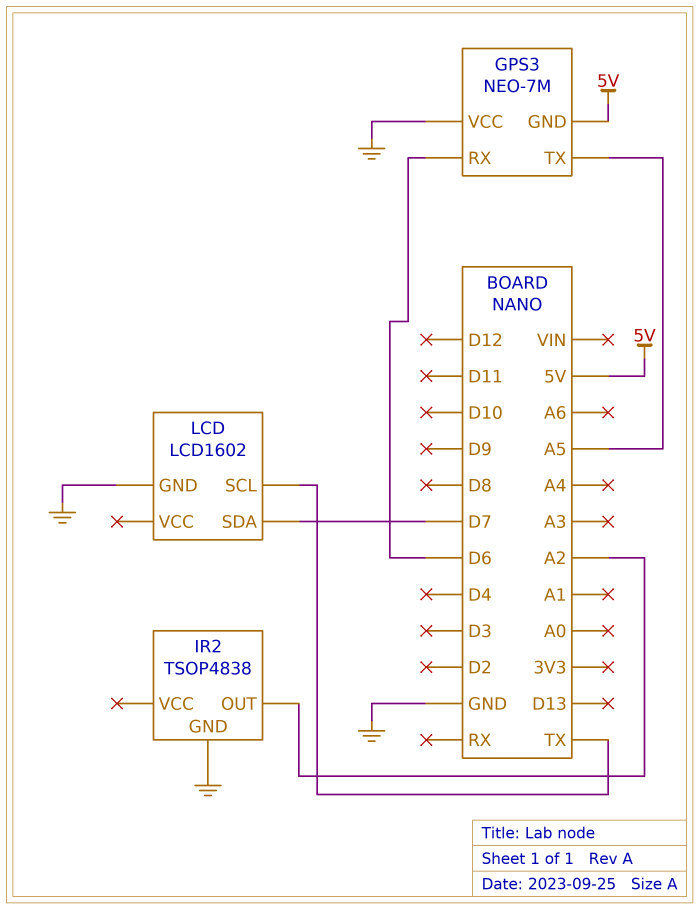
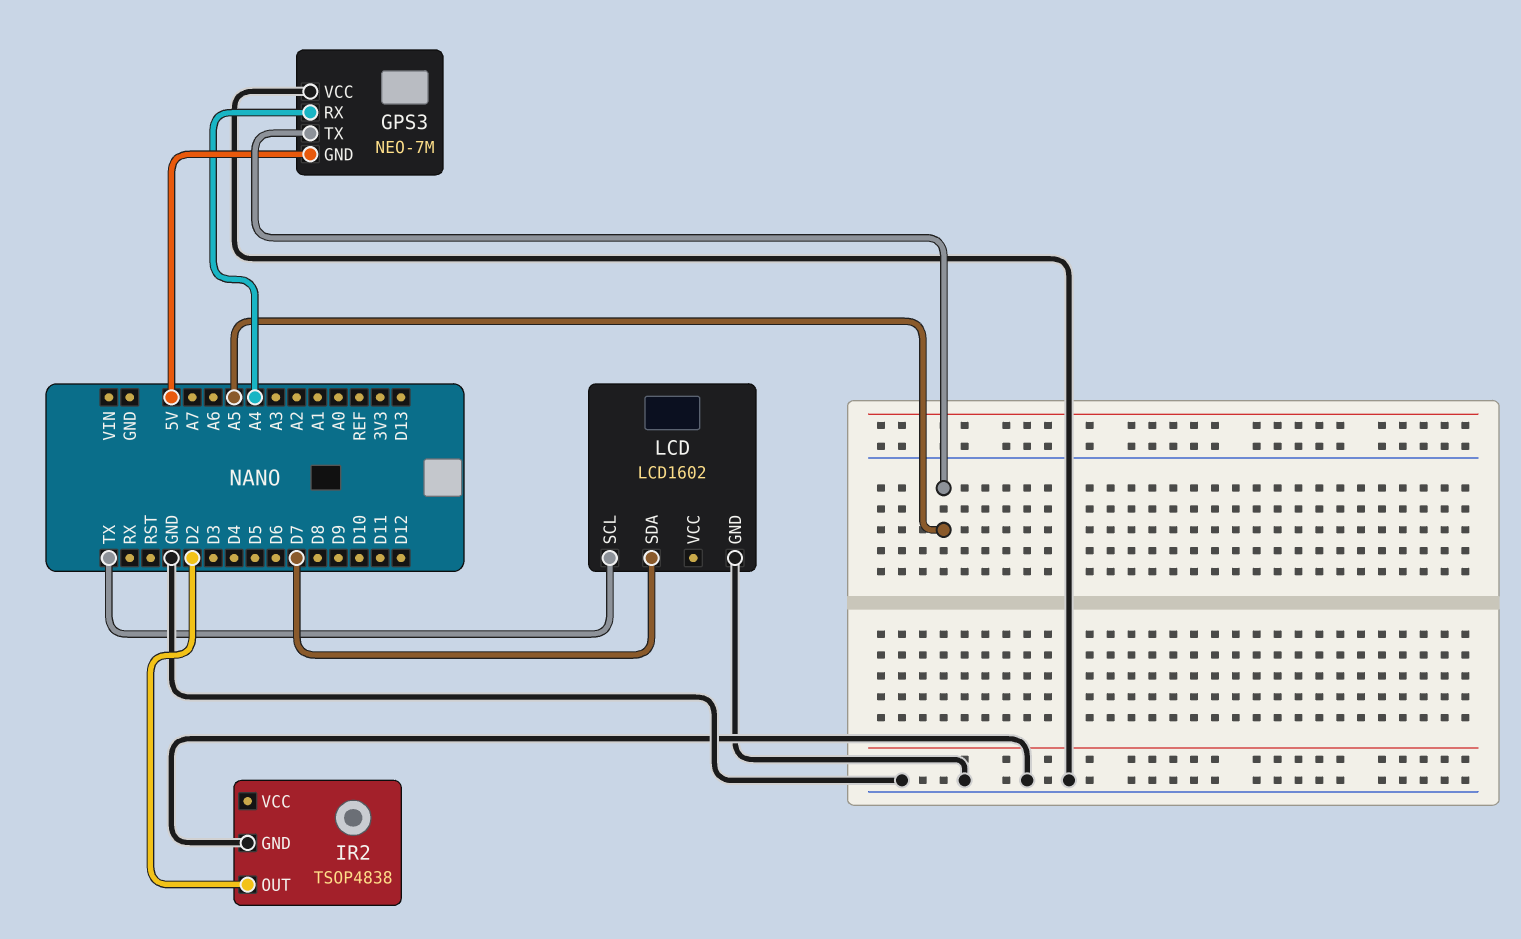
GPS3 pin RX: D6 -> A4
IR2 pin OUT: A2 -> D2

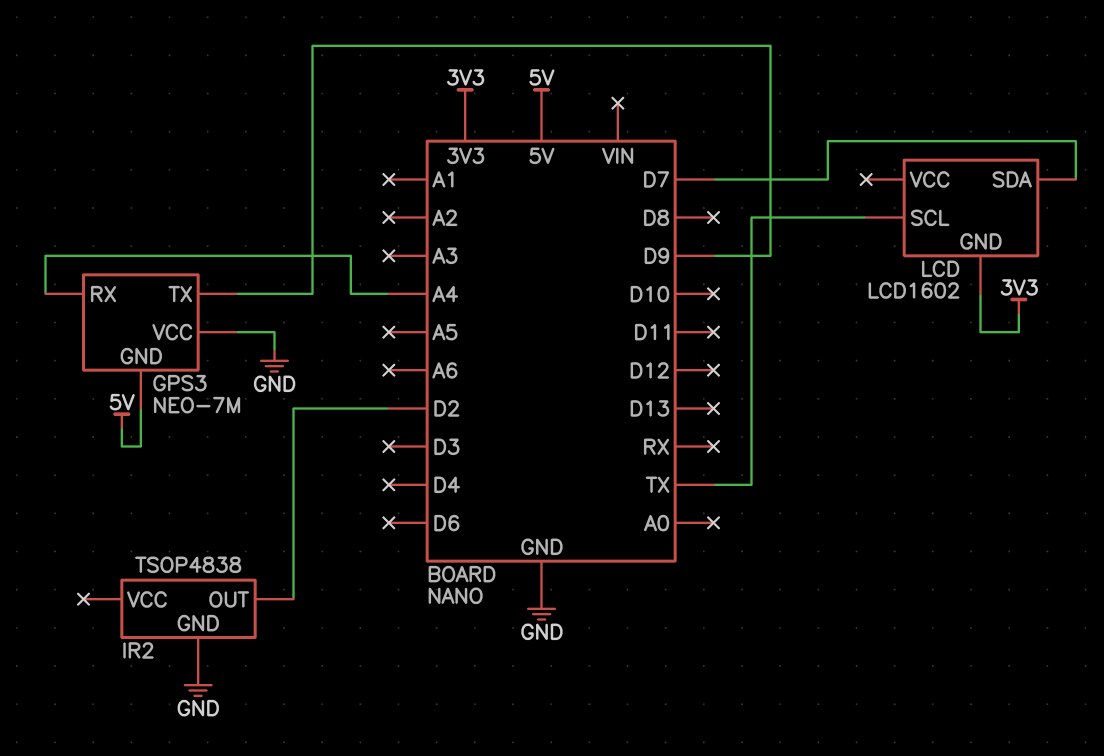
GPS3 pin TX: A5 -> D9
LCD pin GND: GND -> 3V3

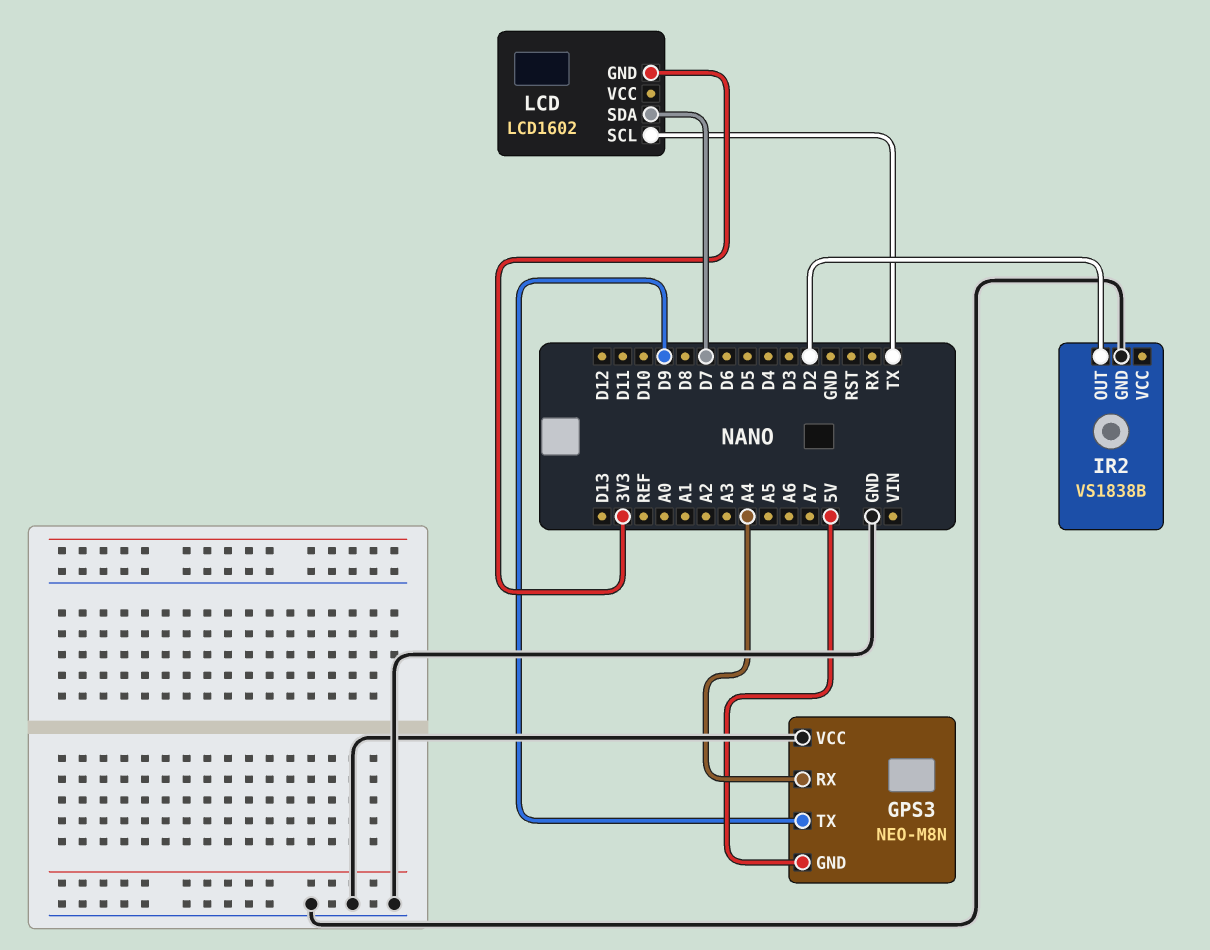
GPS3: NEO-7M -> NEO-M8N
IR2: TSOP4838 -> VS1838B

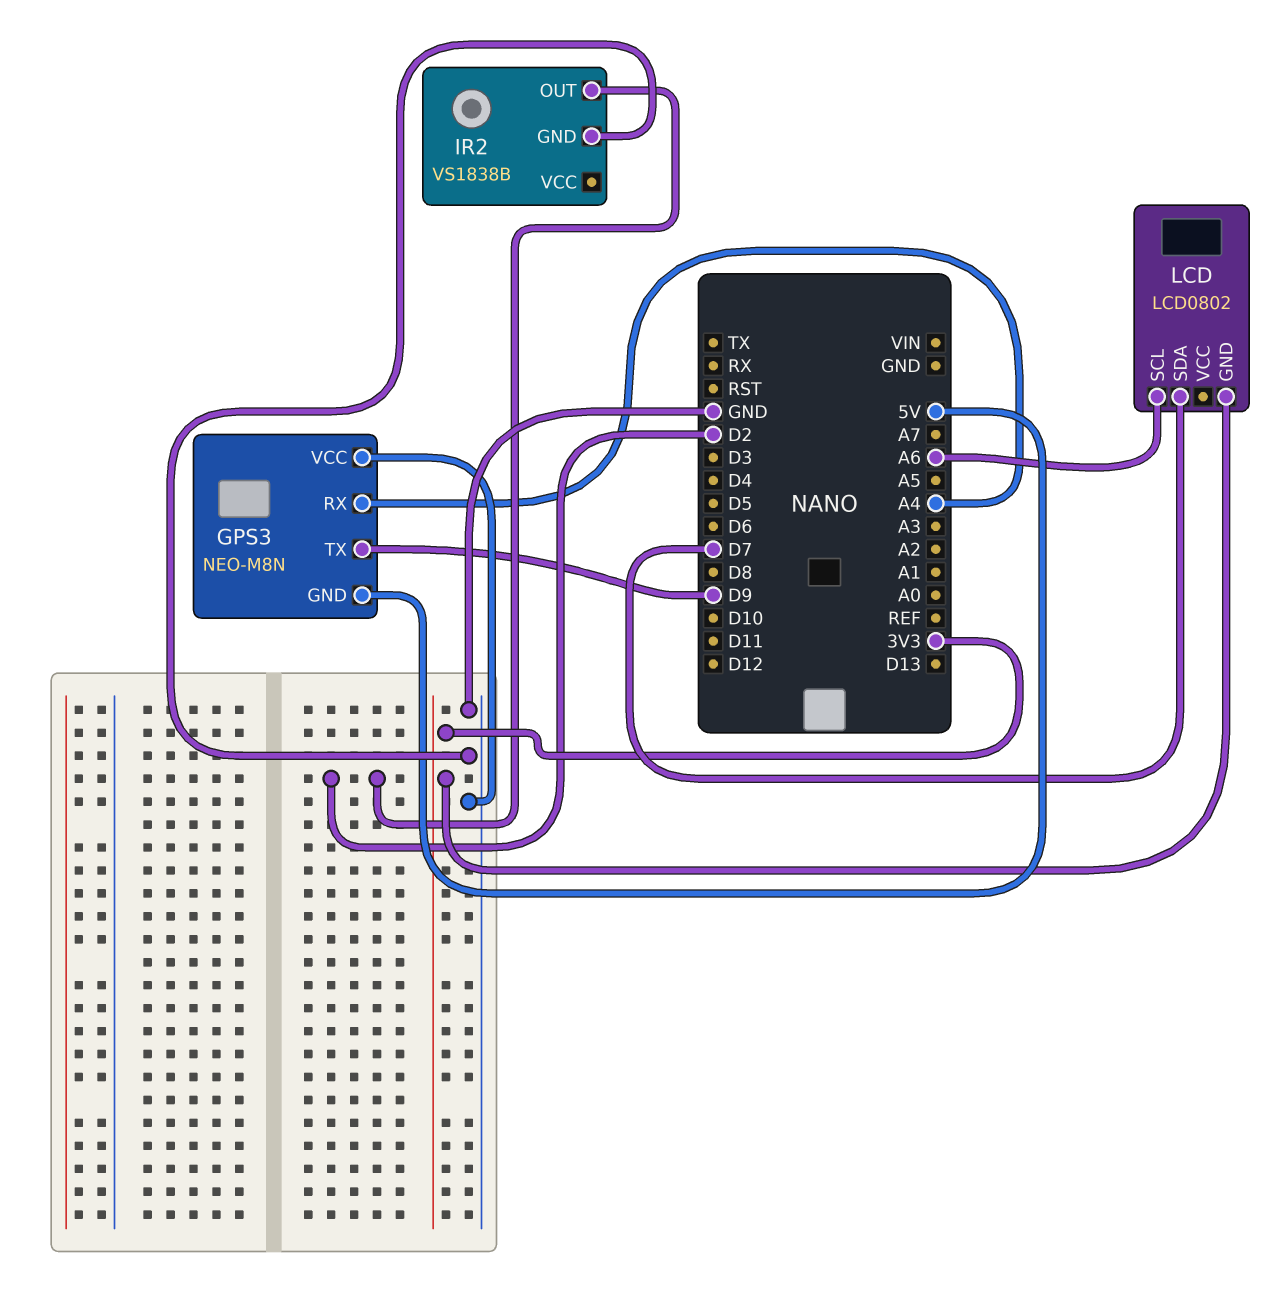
LCD: LCD1602 -> LCD0802
LCD pin SCL: TX -> A6

